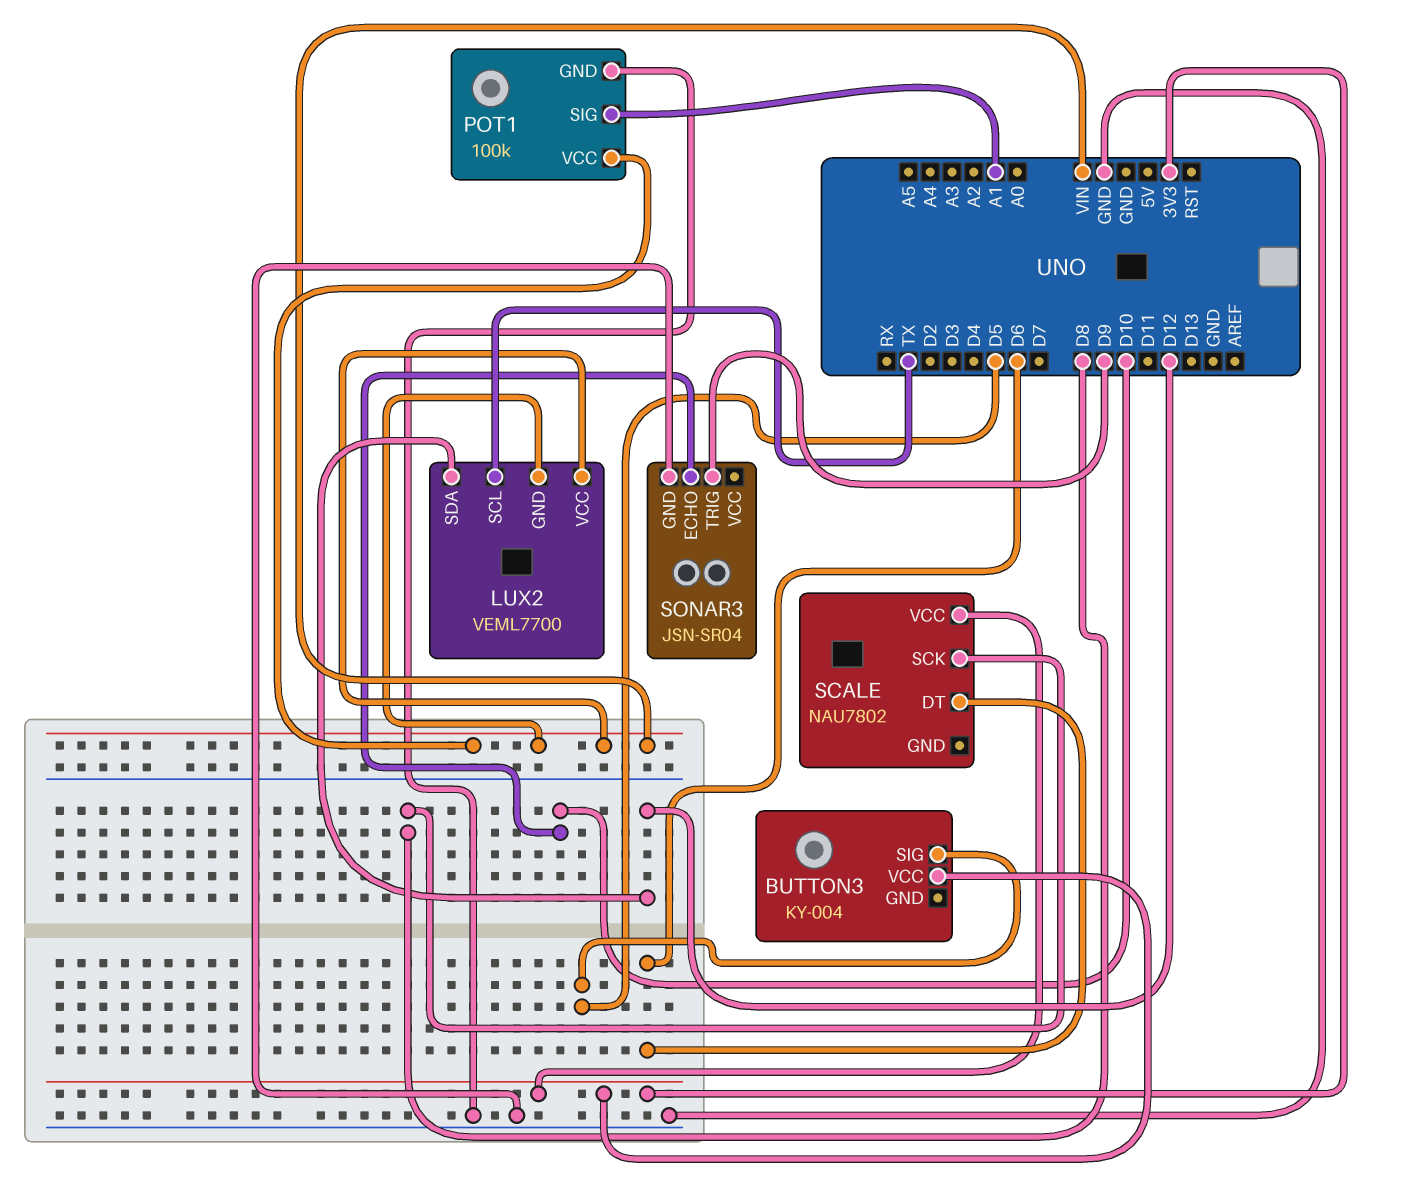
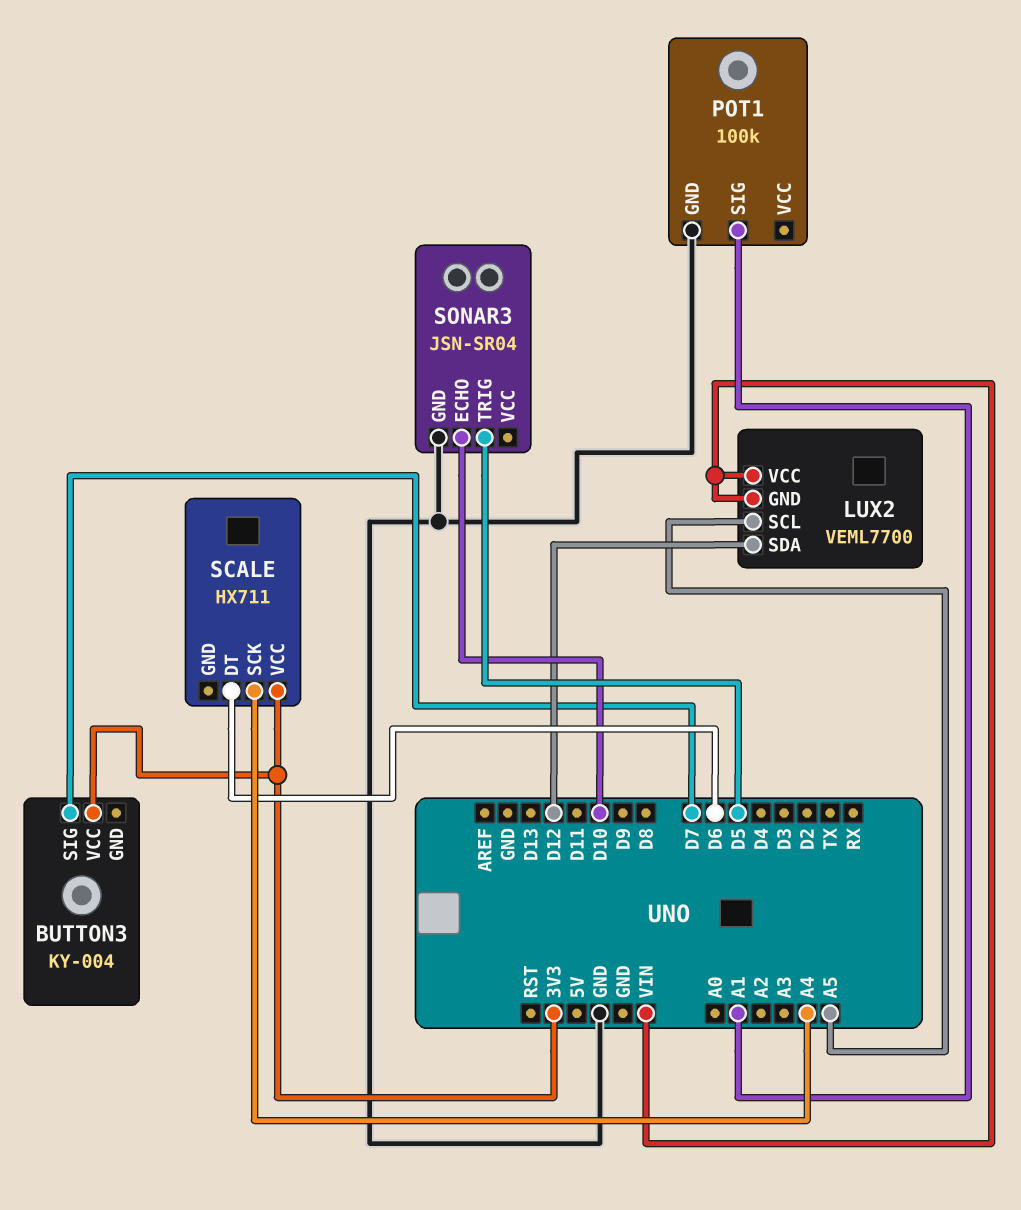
BUTTON3 pin SIG: D5 -> D7
LUX2 pin SCL: TX -> A5
POT1 pin VCC: VIN -> none
SCALE: NAU7802 -> HX711
SCALE pin SCK: D8 -> A4
SONAR3 pin TRIG: D9 -> D5

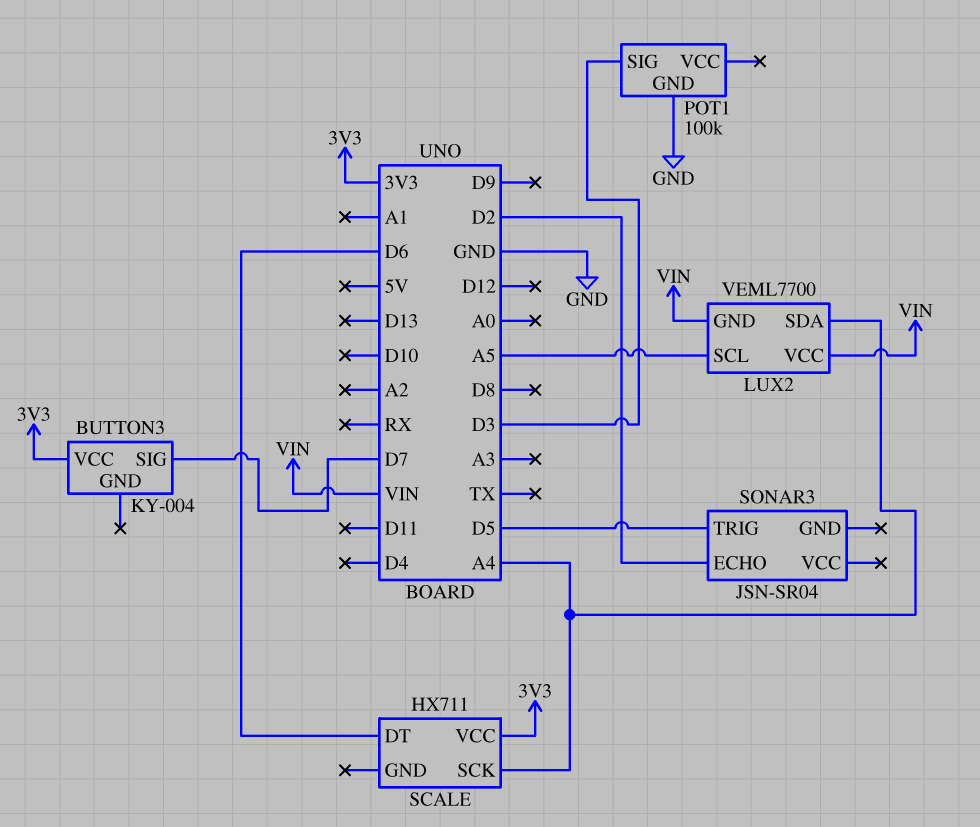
LUX2 pin SDA: D12 -> A4
POT1 pin SIG: A1 -> D3
SONAR3 pin ECHO: D10 -> D2
SONAR3 pin GND: GND -> none

